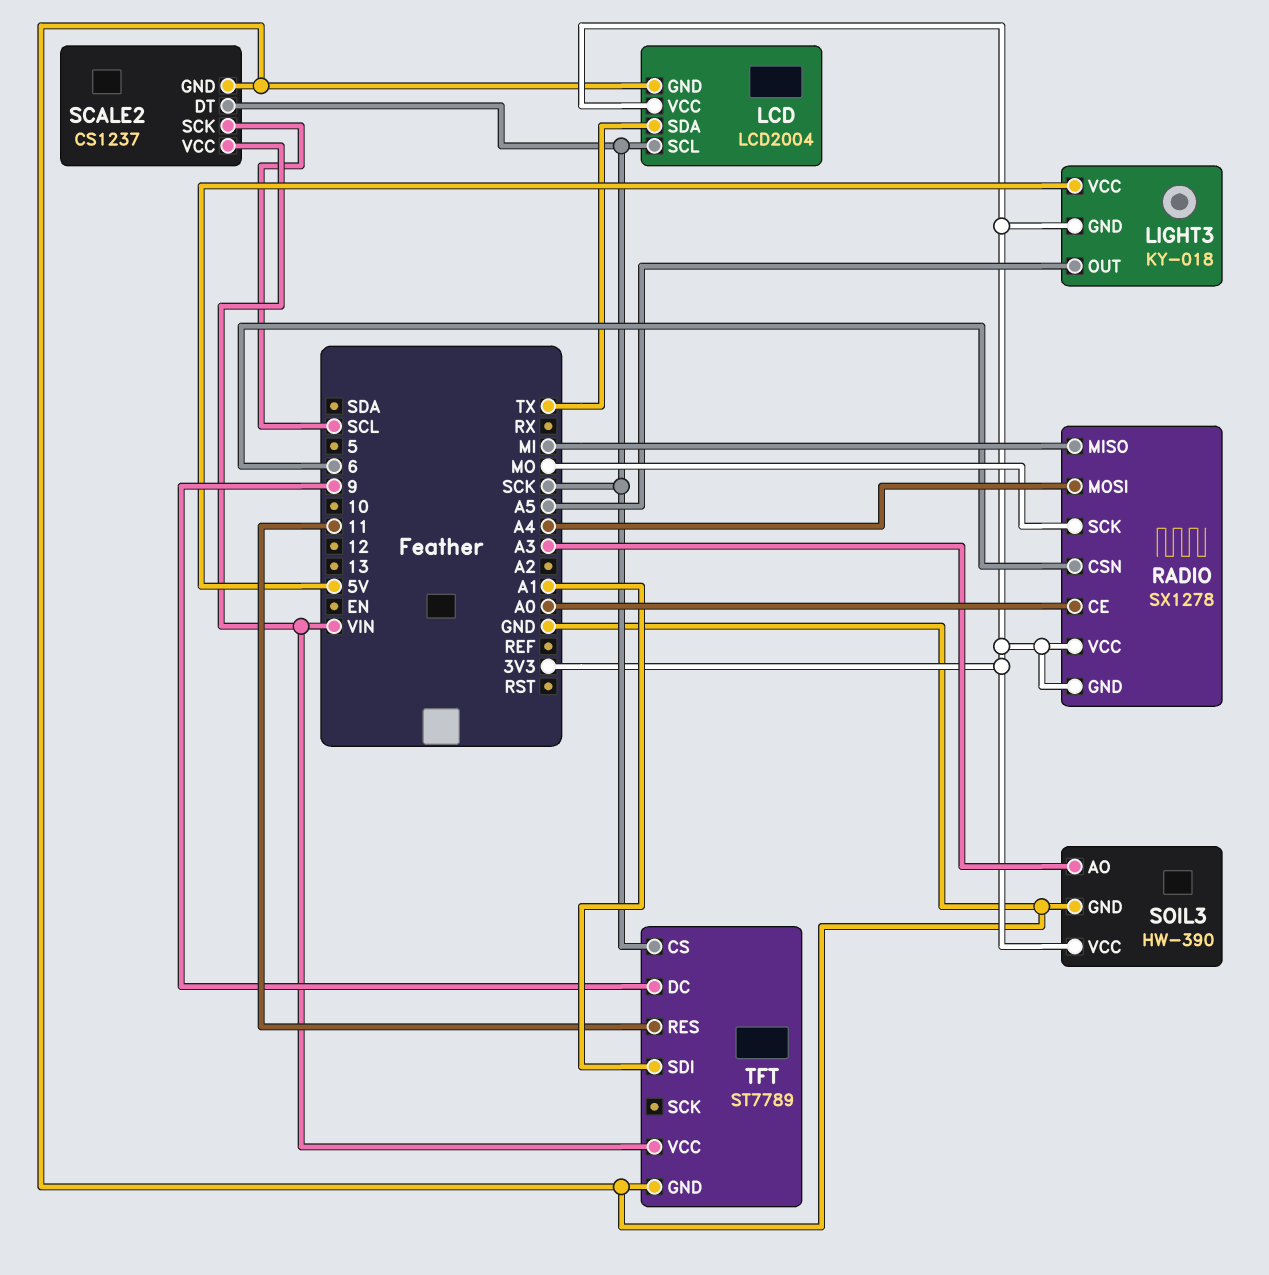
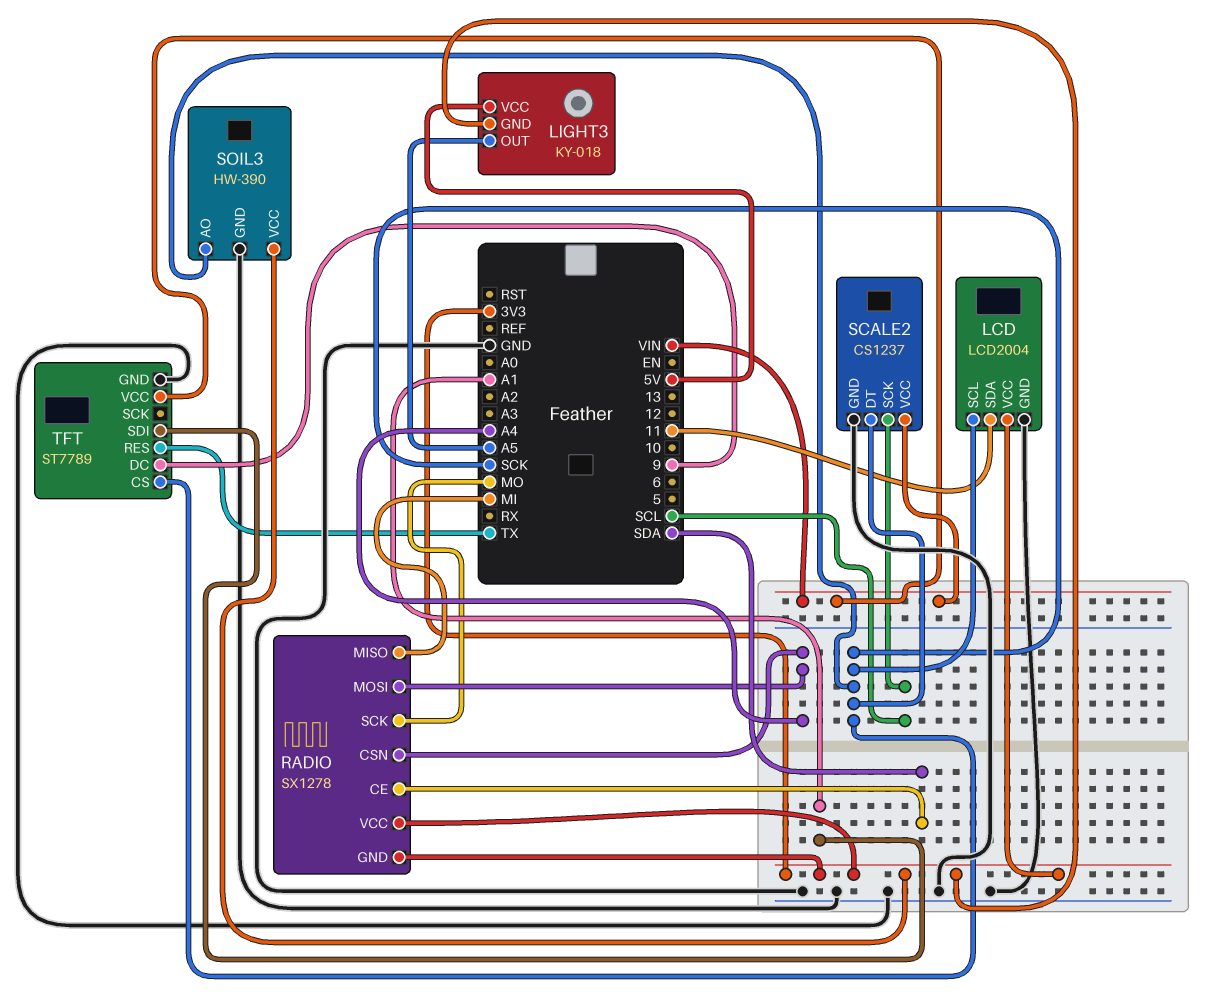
LCD pin SDA: TX -> 11
RADIO pin CE: A0 -> SDA
RADIO pin CSN: 6 -> A4
SOIL3 pin AO: A3 -> SCK
TFT pin RES: 11 -> TX

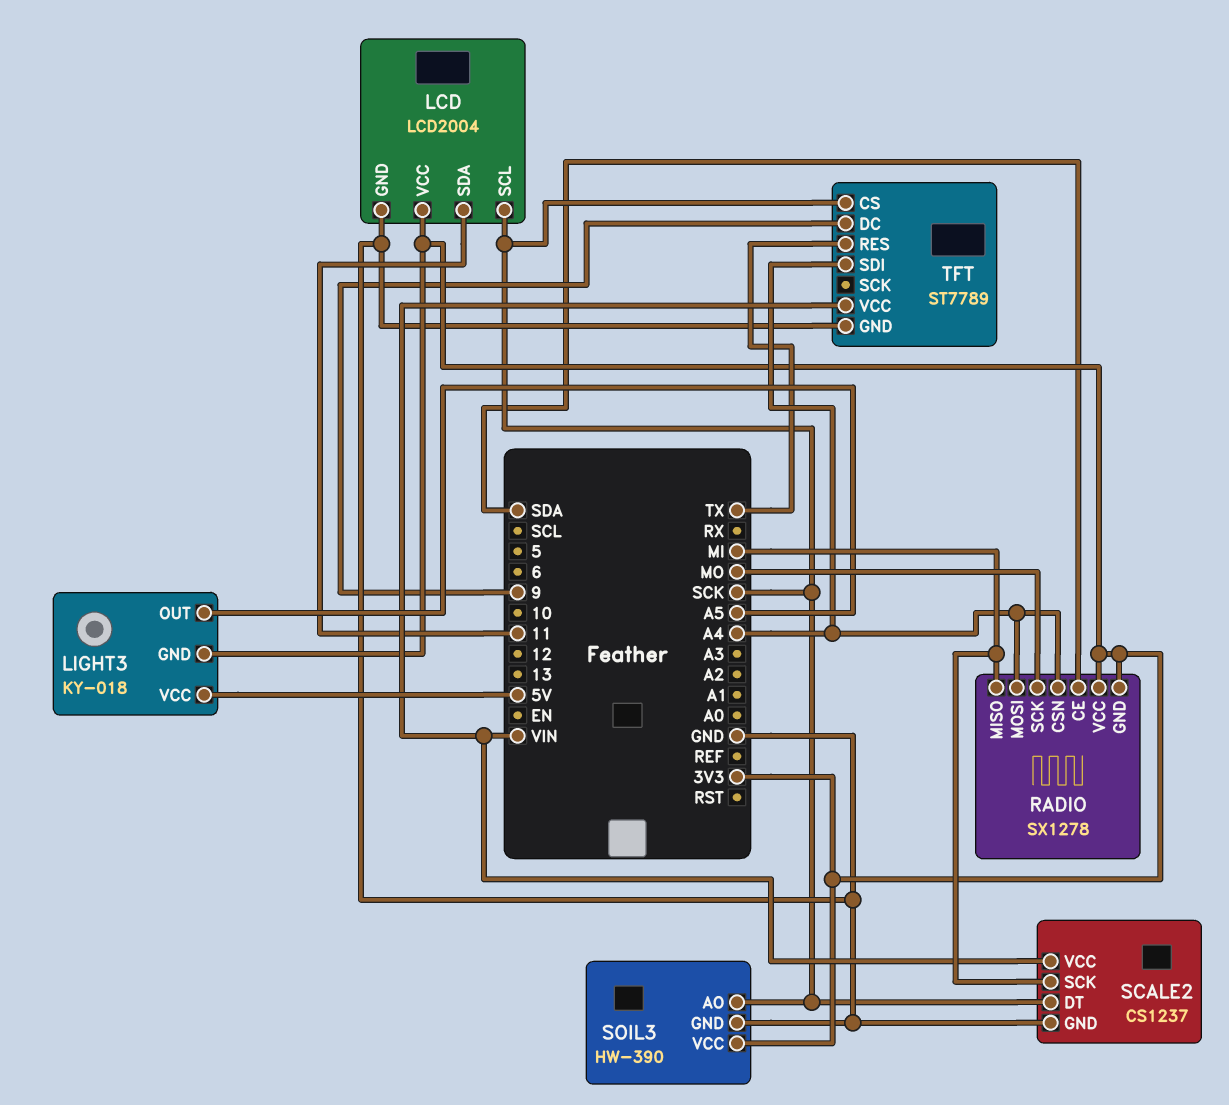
SCALE2 pin SCK: SCL -> MI
TFT pin SDI: A1 -> A4

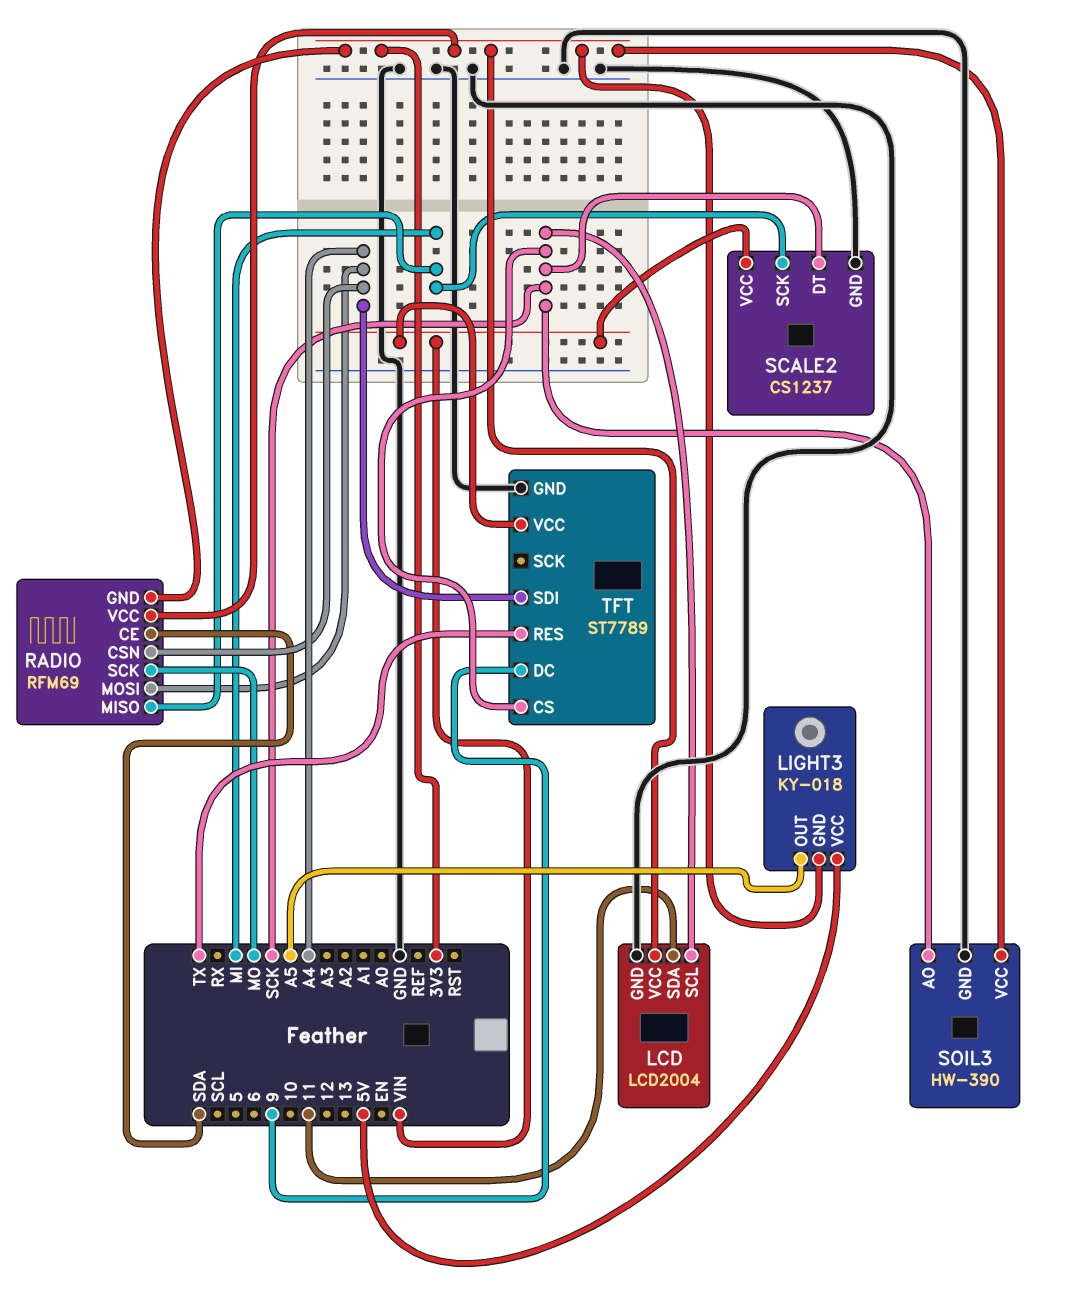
RADIO: SX1278 -> RFM69

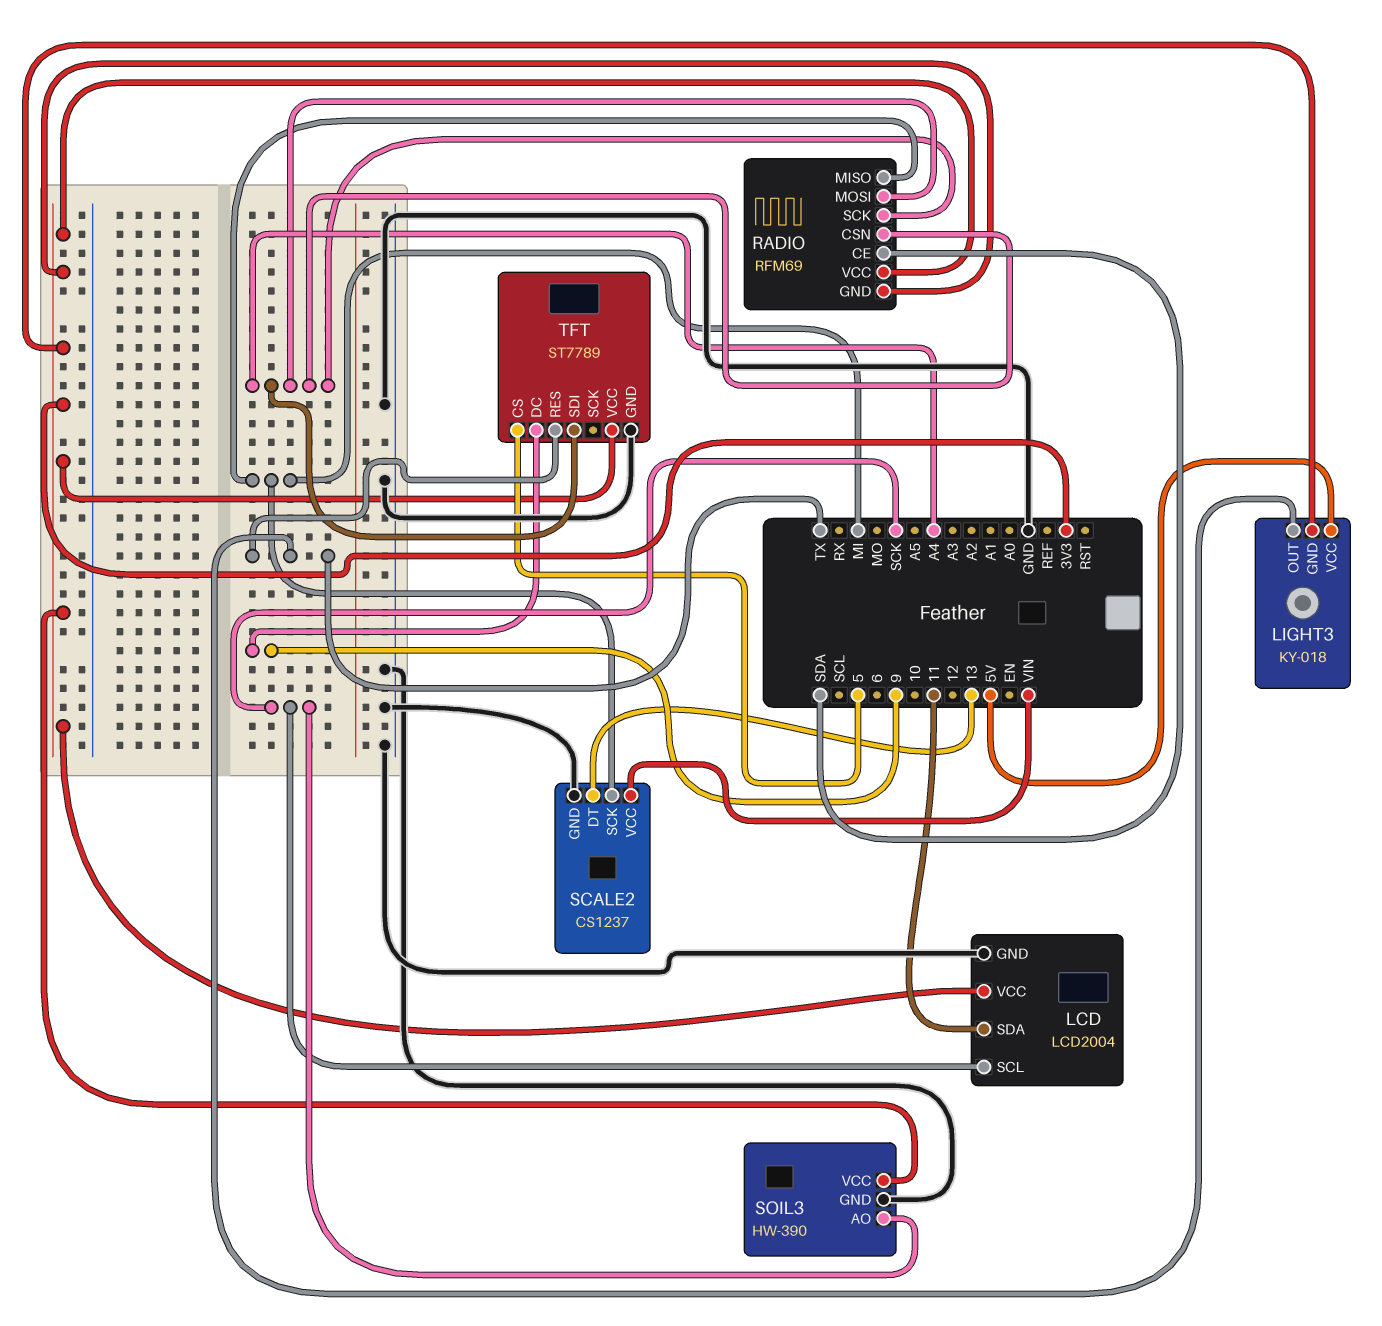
LIGHT3 pin OUT: A5 -> TX
RADIO pin SCK: MO -> A4
SCALE2 pin DT: SCK -> 13
TFT pin CS: SCK -> 5
TFT pin VCC: VIN -> 3V3

